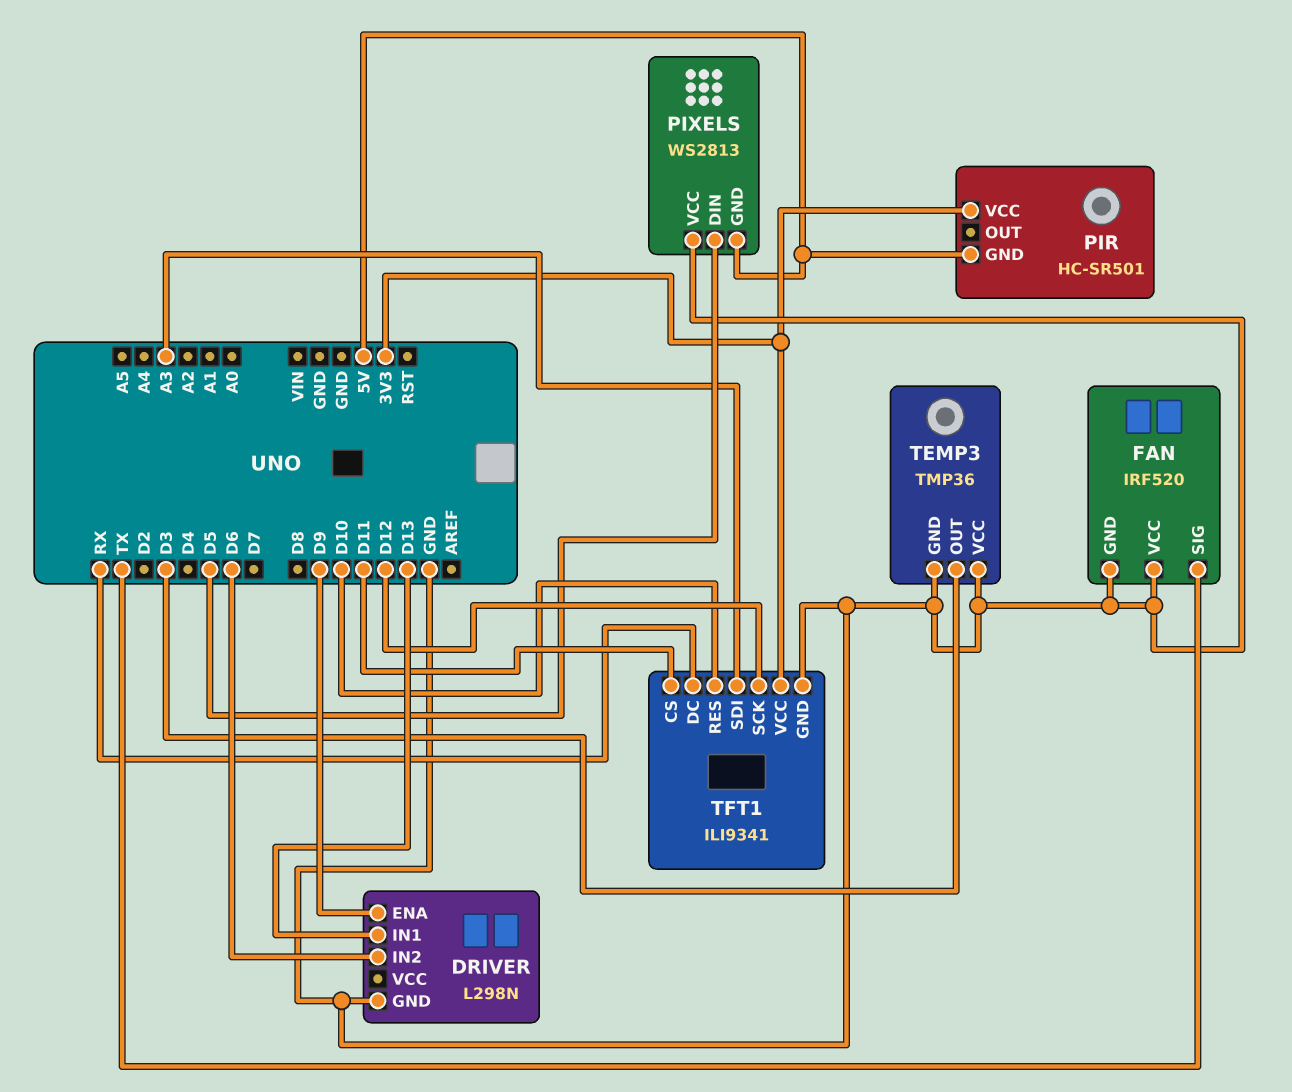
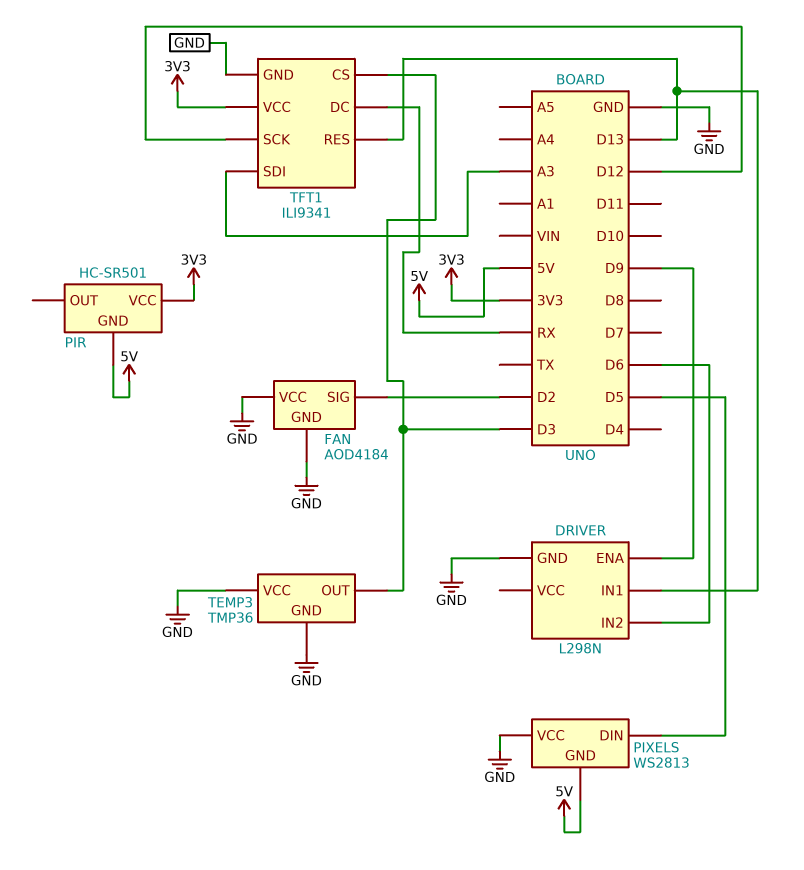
FAN: IRF520 -> AOD4184
FAN pin SIG: TX -> D2
TFT1 pin CS: D11 -> D3
TFT1 pin RES: D10 -> D13

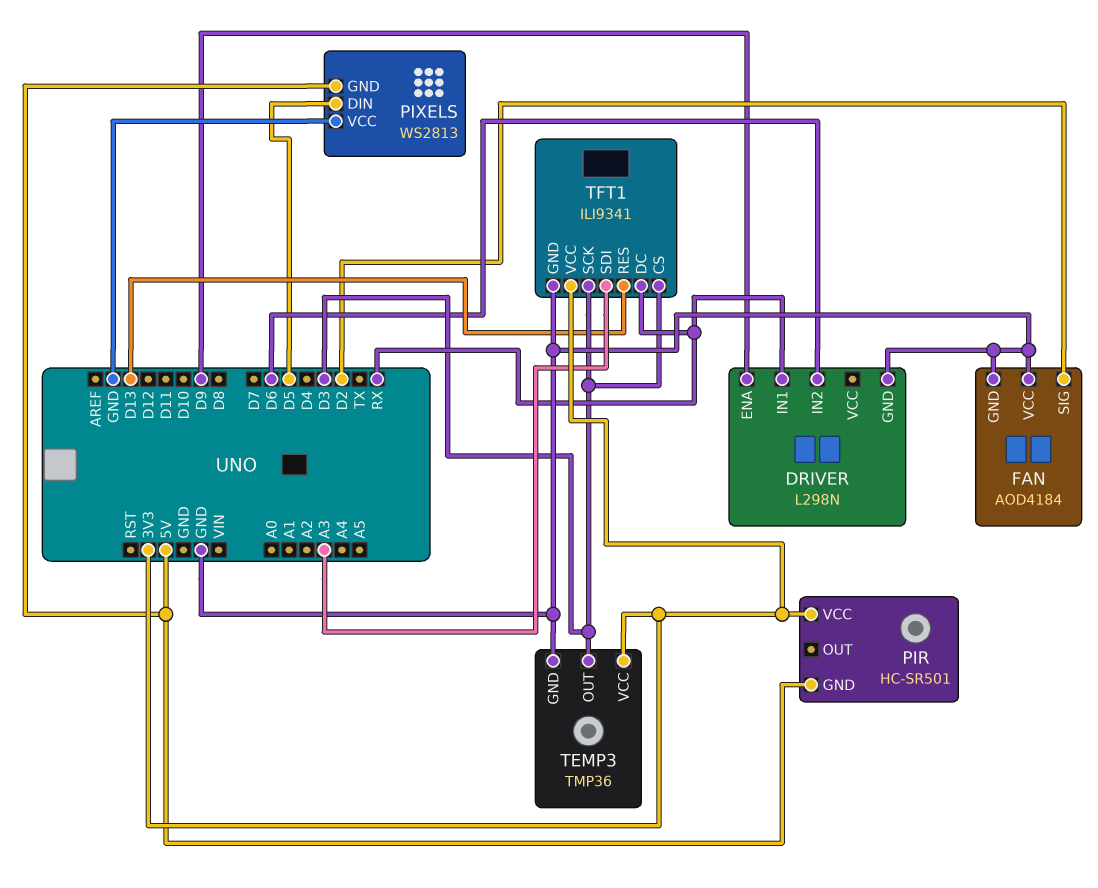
DRIVER pin IN1: D13 -> RX
TEMP3 pin VCC: GND -> 3V3
TFT1 pin SCK: D12 -> D3

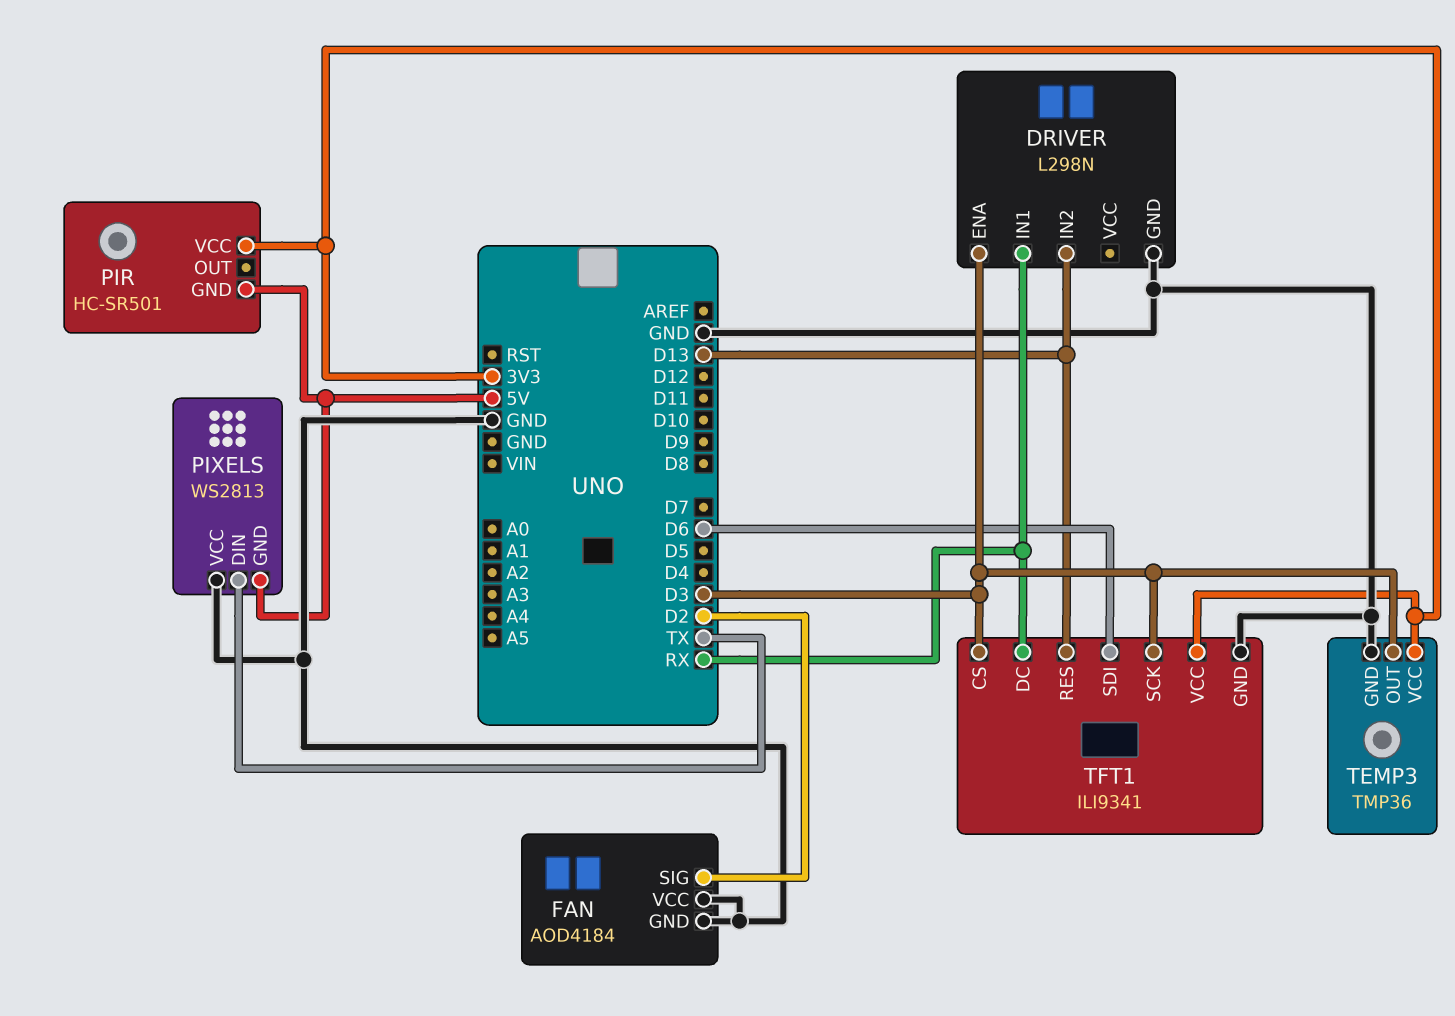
DRIVER pin ENA: D9 -> D3
DRIVER pin IN2: D6 -> D13
PIXELS pin DIN: D5 -> TX
TFT1 pin SDI: A3 -> D6

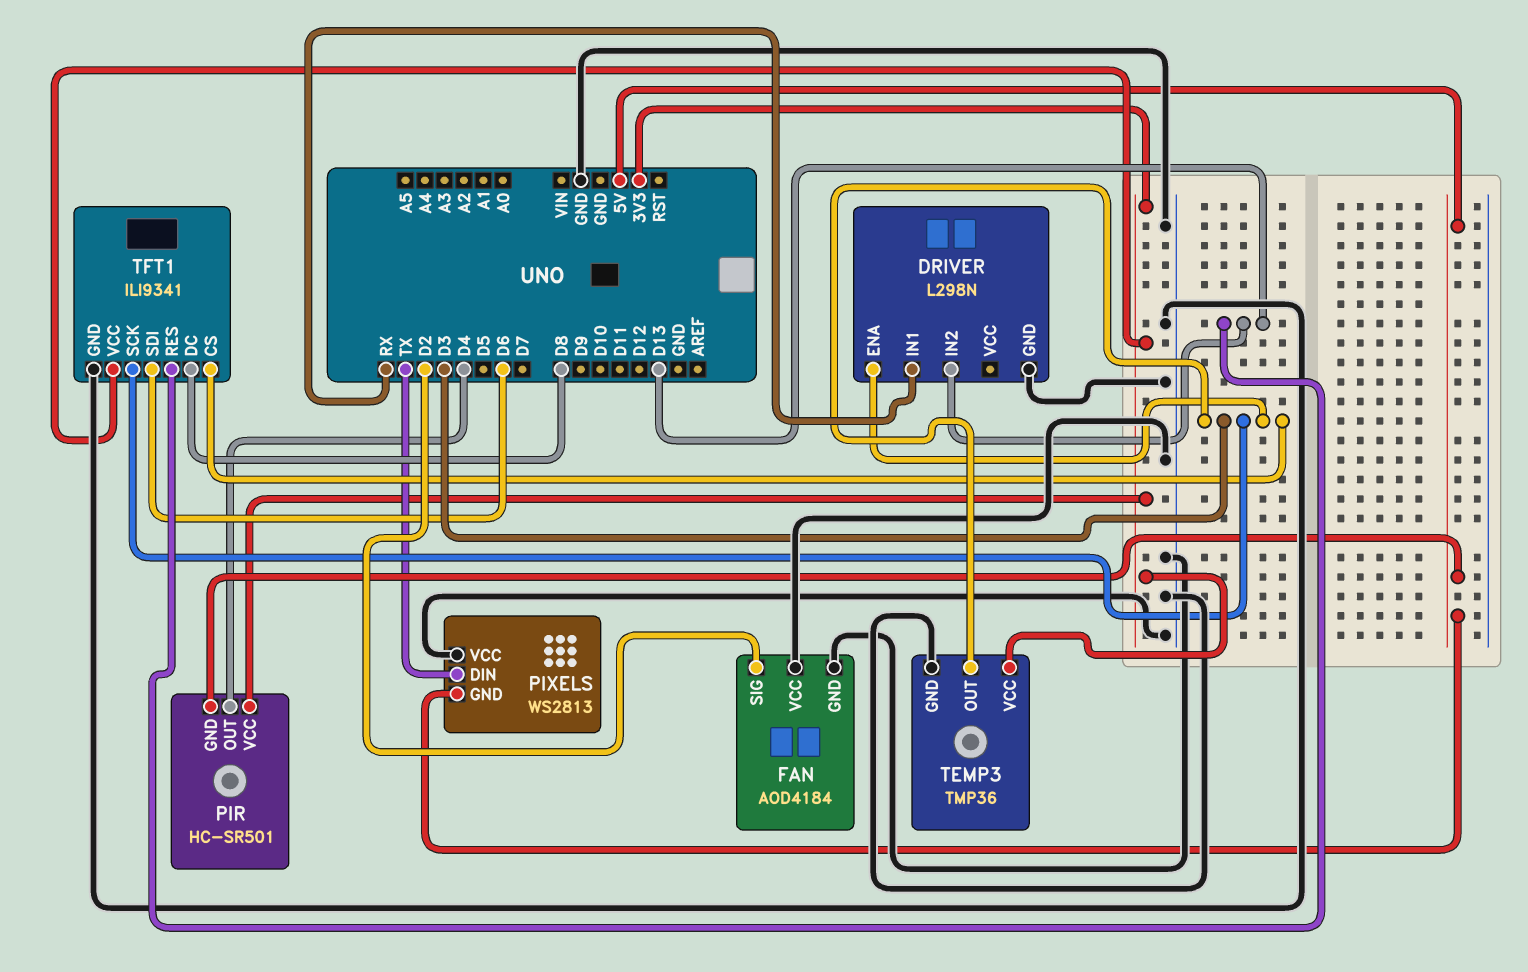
PIR pin OUT: none -> D4
TFT1 pin DC: RX -> D8

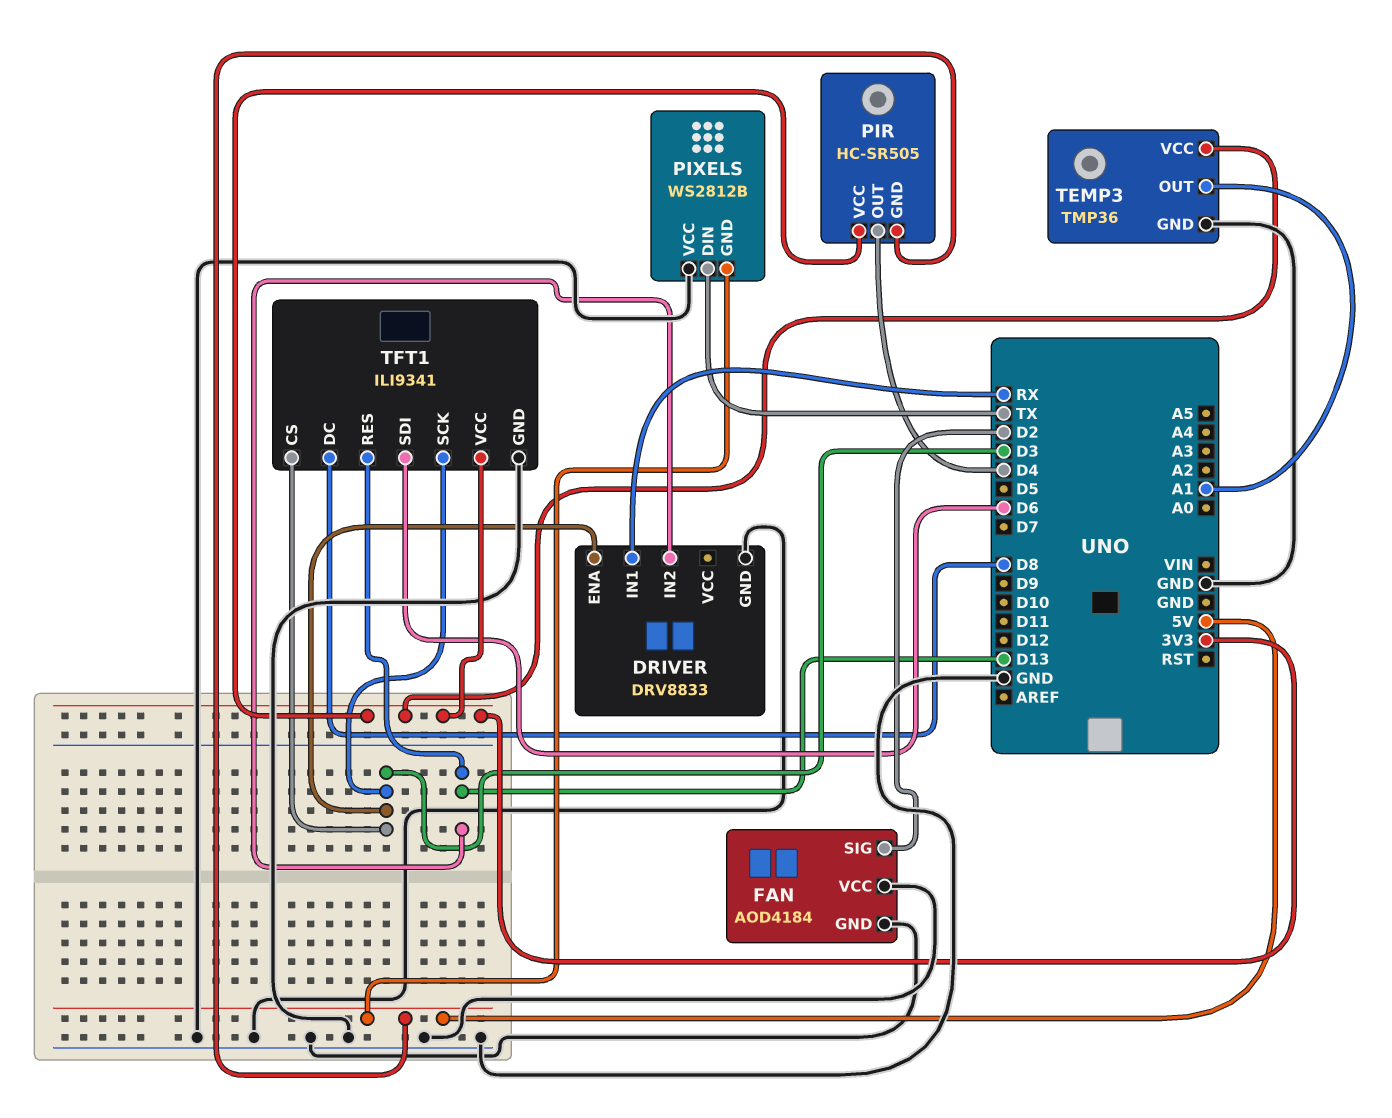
DRIVER: L298N -> DRV8833
PIR: HC-SR501 -> HC-SR505
PIXELS: WS2813 -> WS2812B
TEMP3 pin OUT: D3 -> A1

